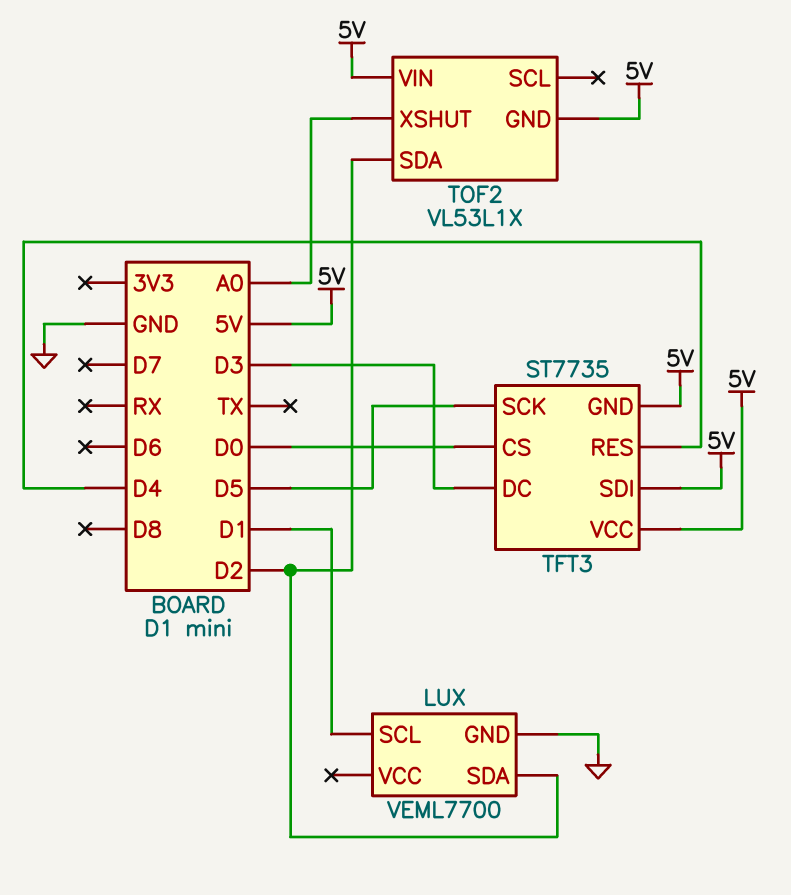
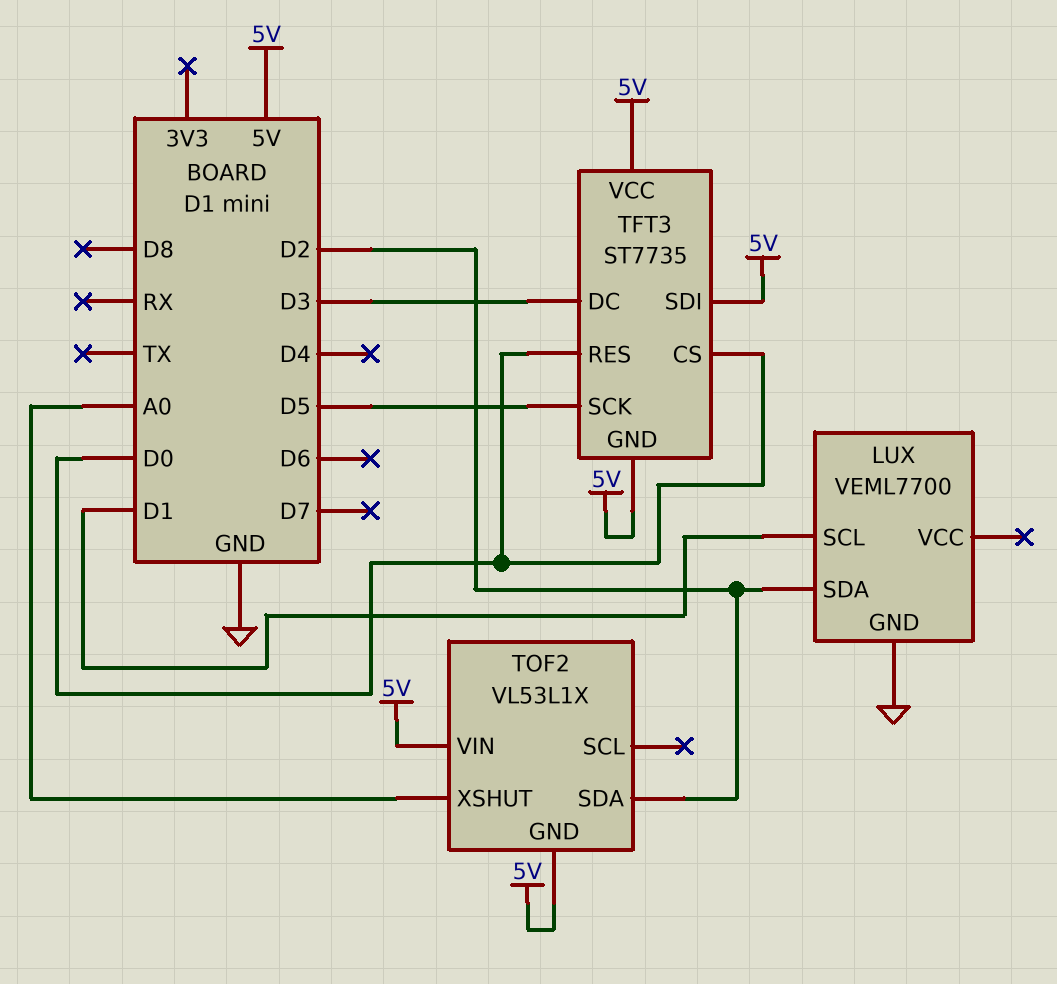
TFT3 pin RES: D4 -> D0

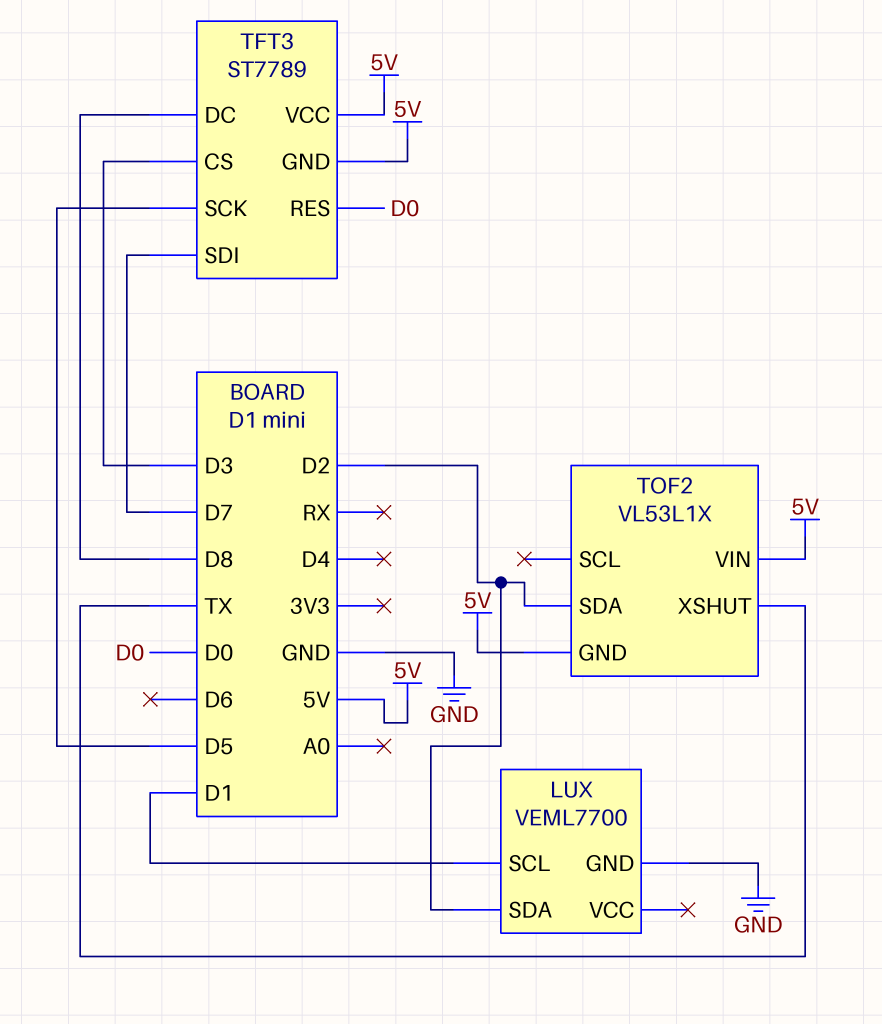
TFT3: ST7735 -> ST7789
TFT3 pin CS: D0 -> D3
TFT3 pin DC: D3 -> D8
TFT3 pin SDI: 5V -> D7
TOF2 pin XSHUT: A0 -> TX

